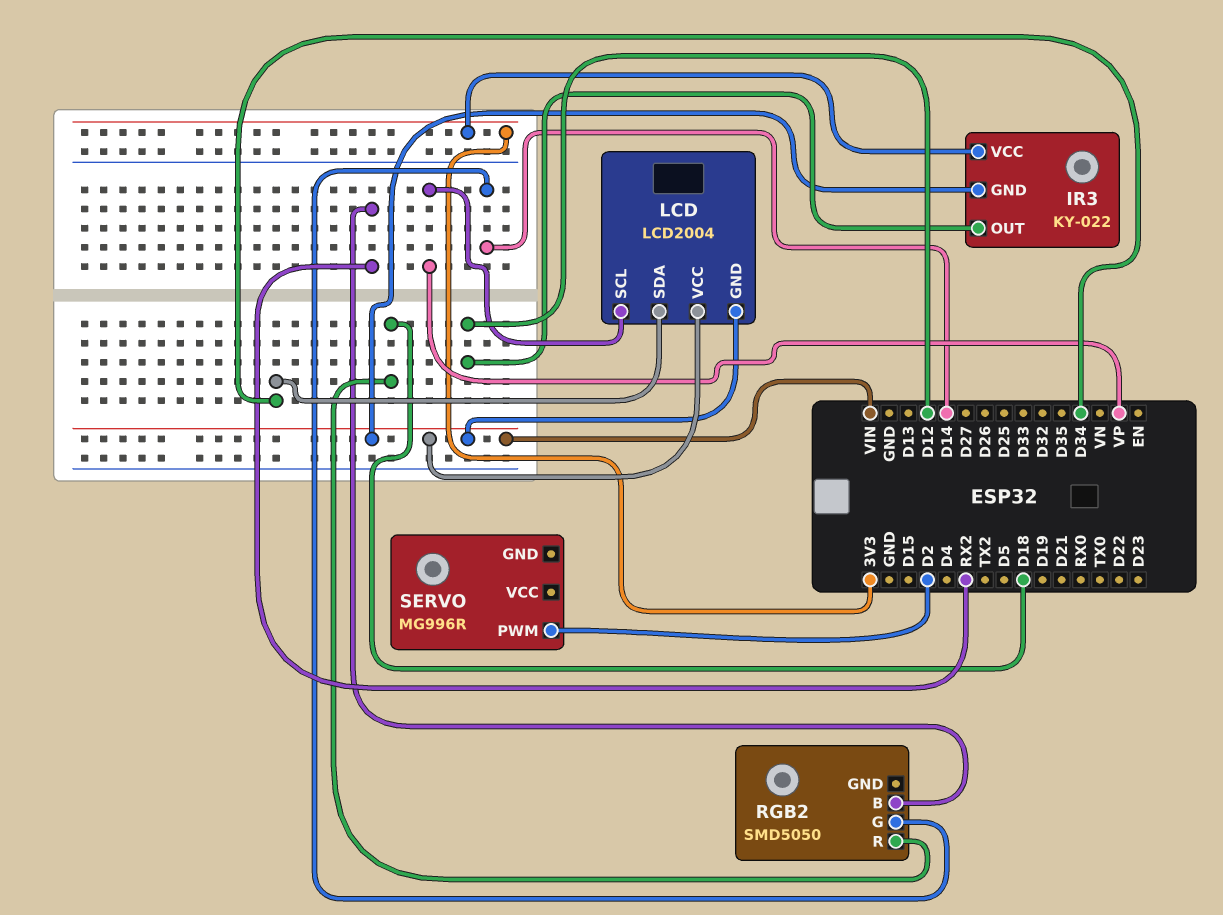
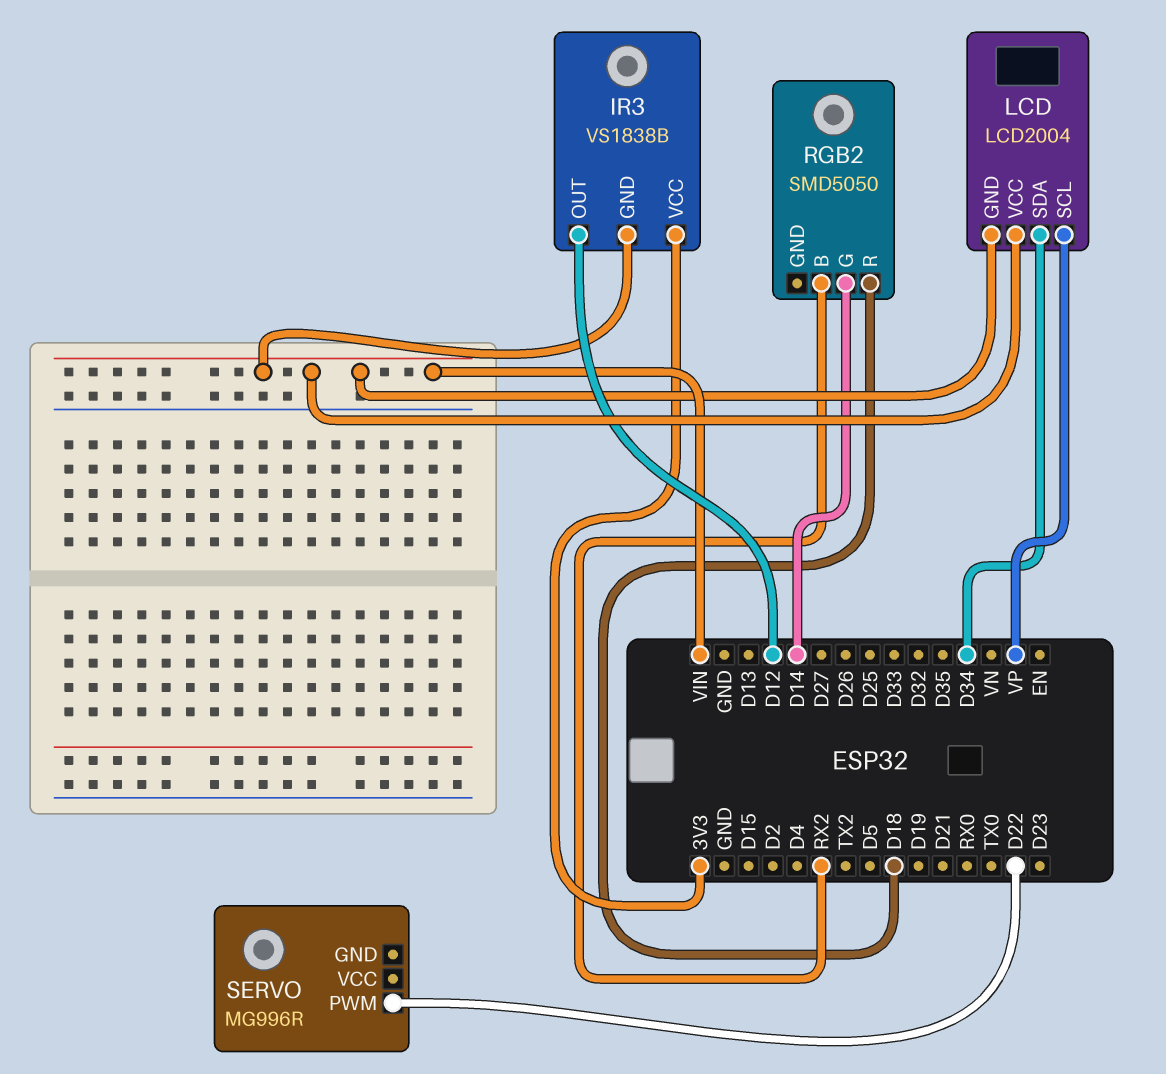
IR3: KY-022 -> VS1838B
SERVO pin PWM: D2 -> D22

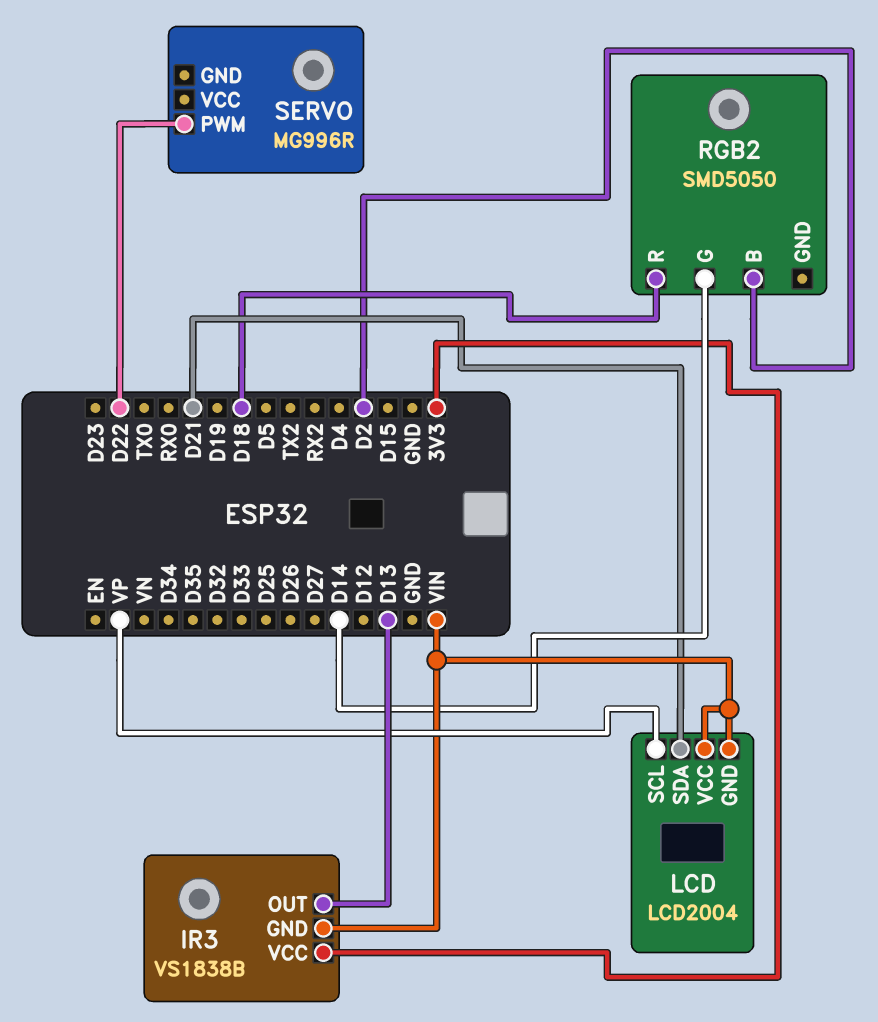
IR3 pin OUT: D12 -> D13
LCD pin SDA: D34 -> D21
RGB2 pin B: RX2 -> D2

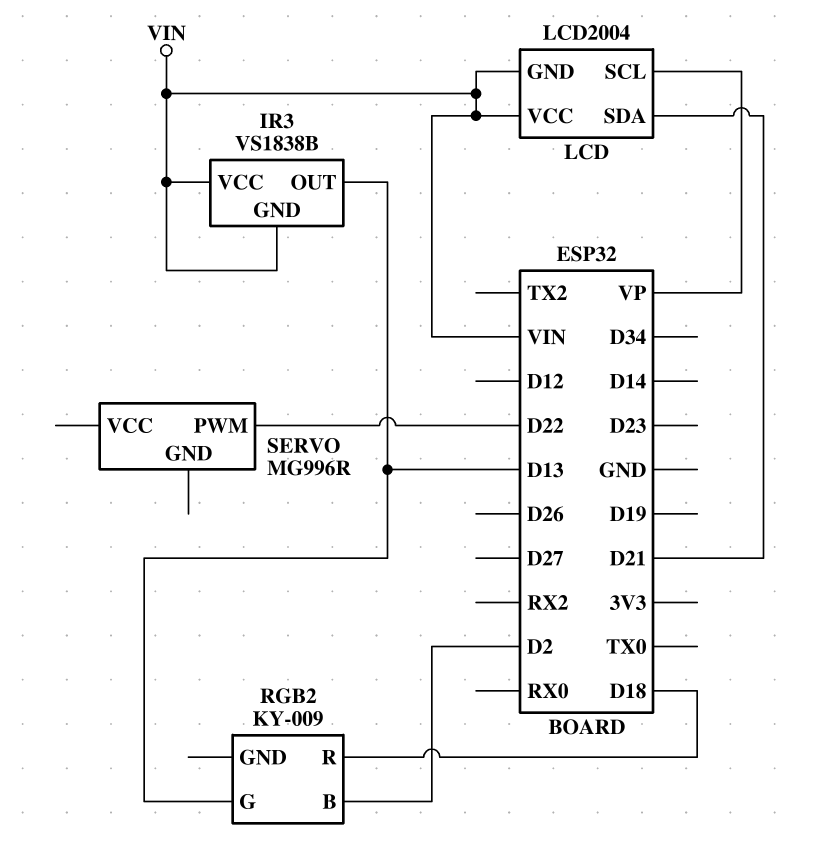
IR3 pin VCC: 3V3 -> VIN
RGB2: SMD5050 -> KY-009
RGB2 pin G: D14 -> D13

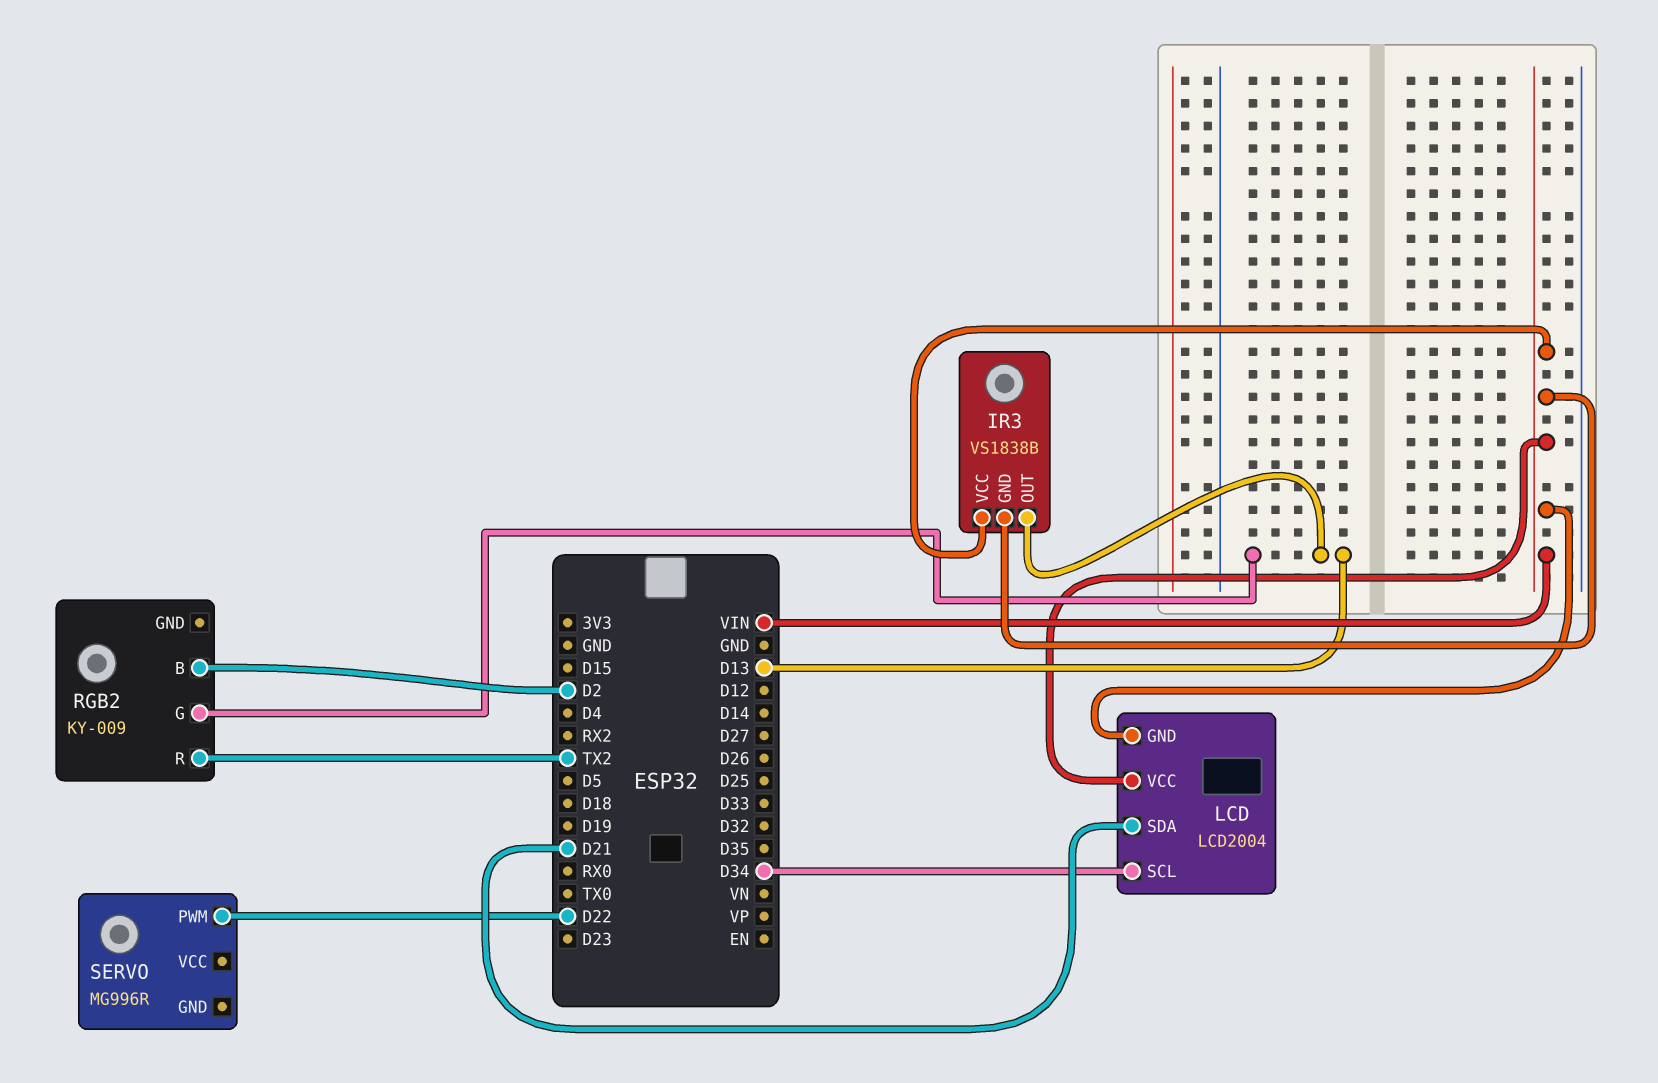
LCD pin SCL: VP -> D34
RGB2 pin R: D18 -> TX2

